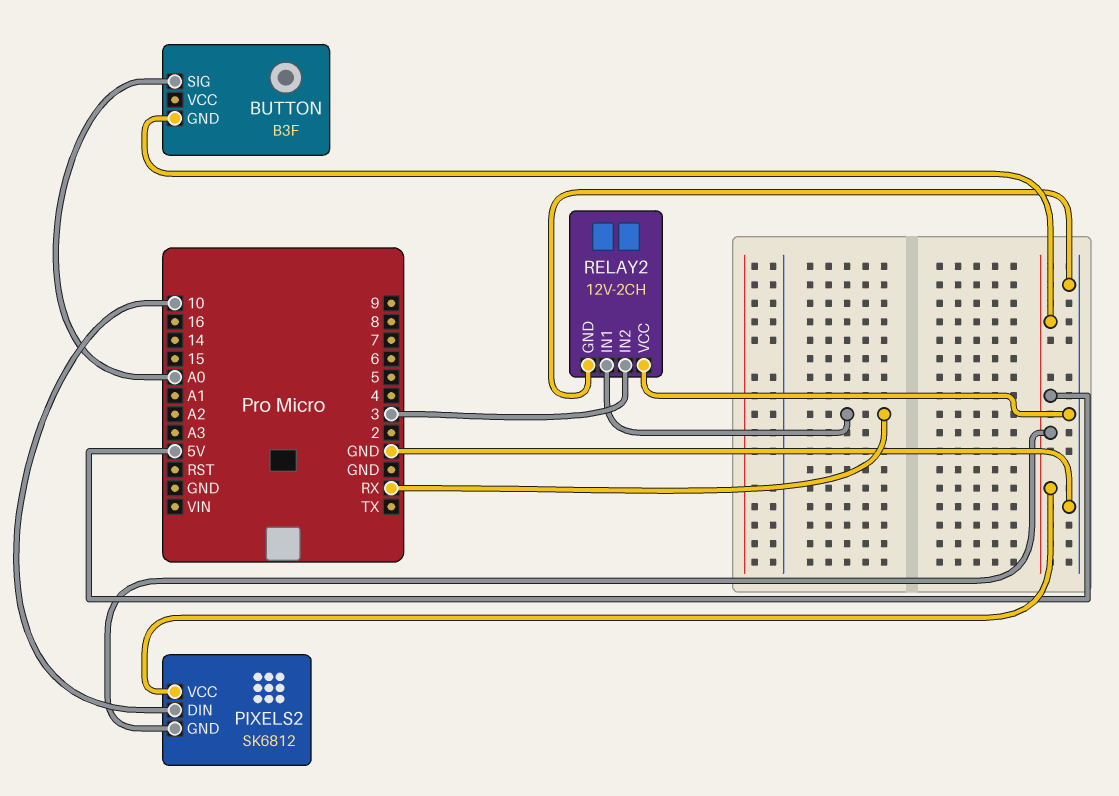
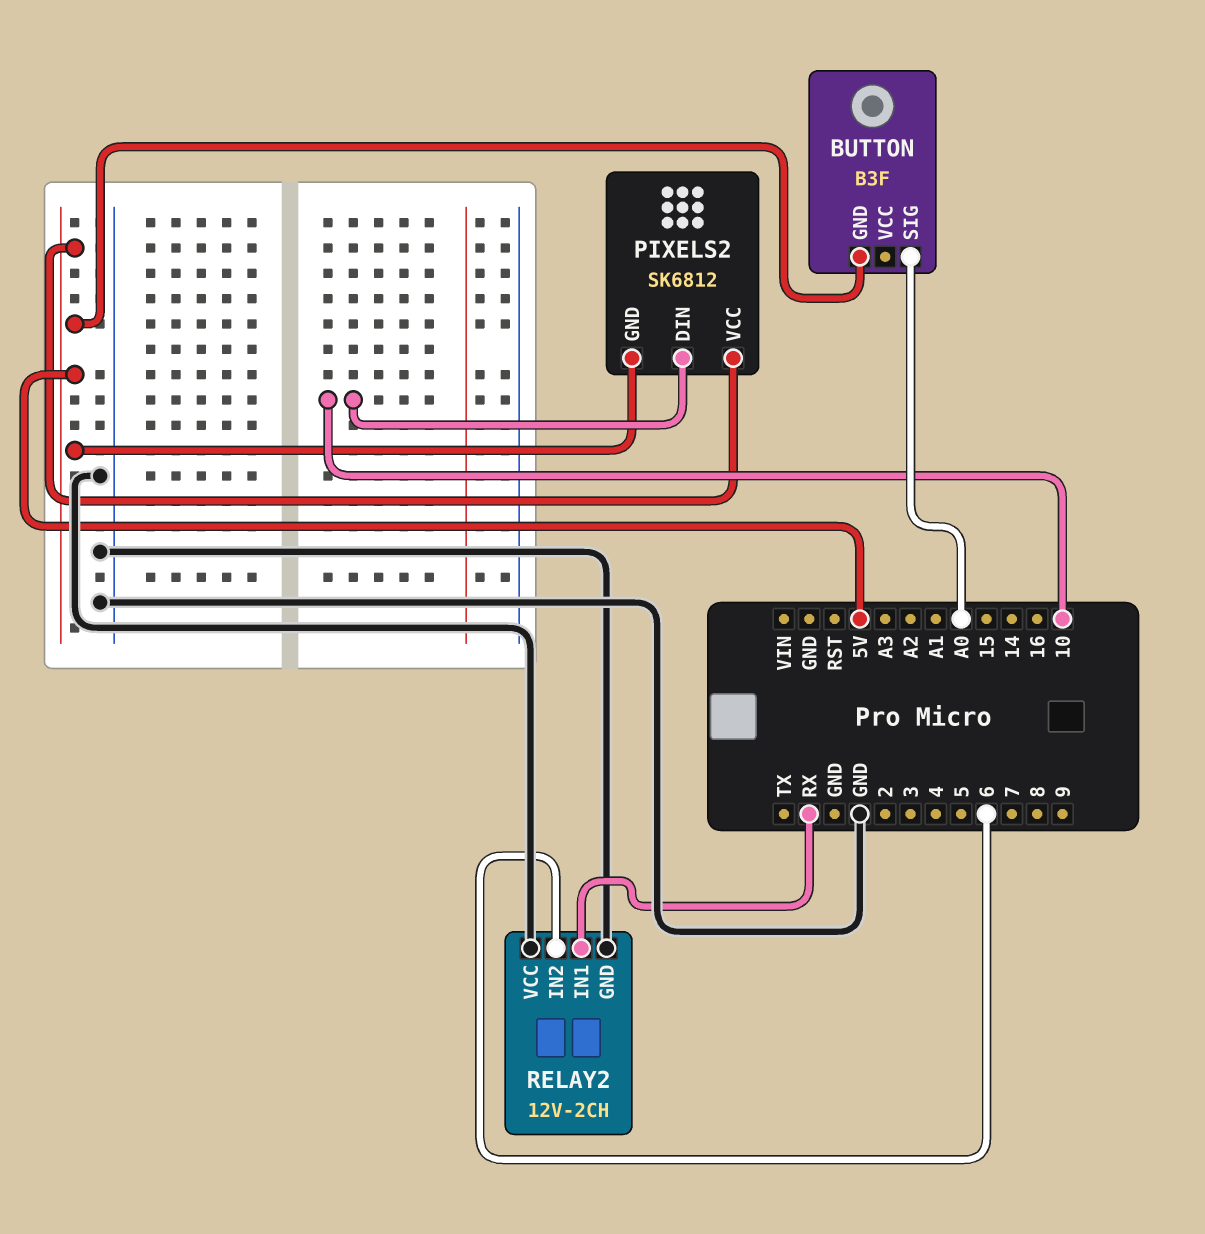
RELAY2 pin IN2: 3 -> 6

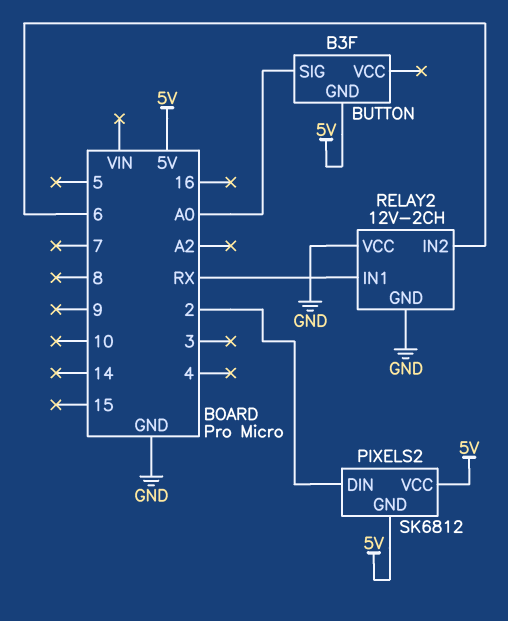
PIXELS2 pin DIN: 10 -> 2

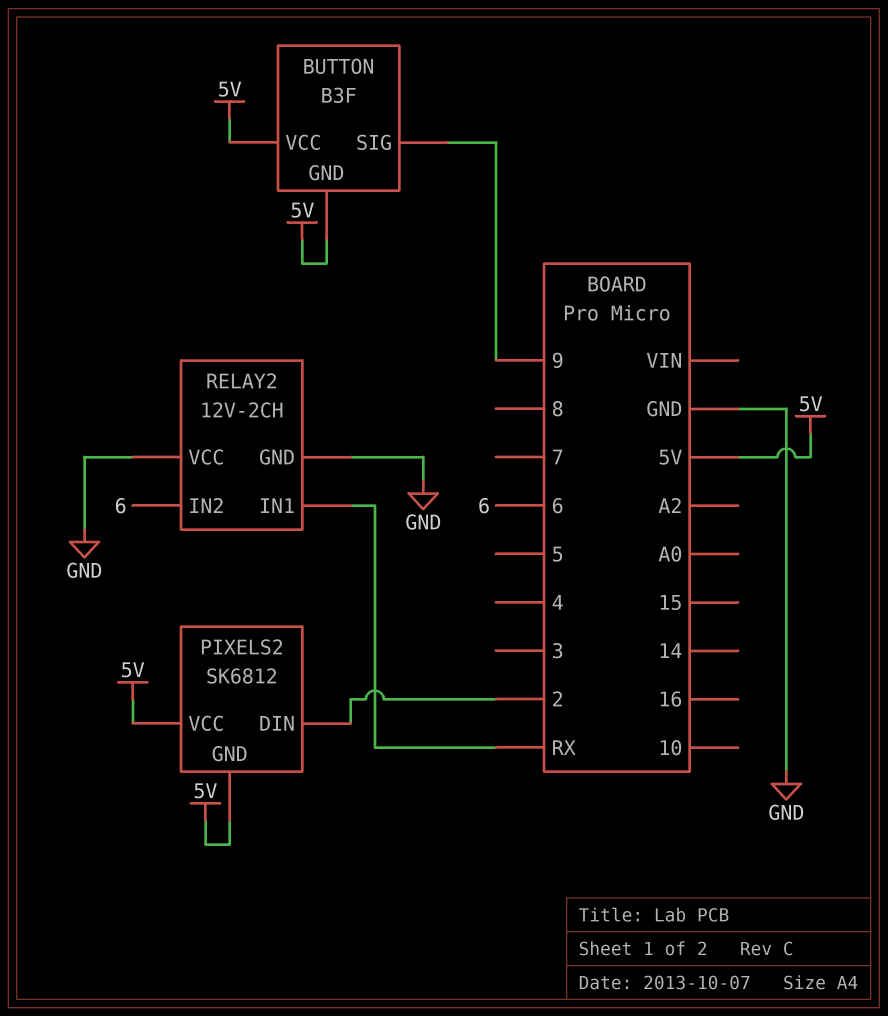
BUTTON pin SIG: A0 -> 9
BUTTON pin VCC: none -> 5V

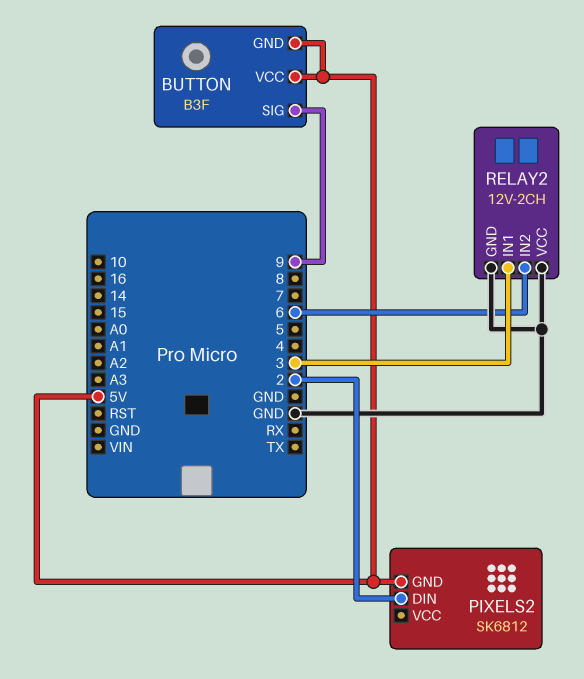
PIXELS2 pin VCC: 5V -> none
RELAY2 pin IN1: RX -> 3

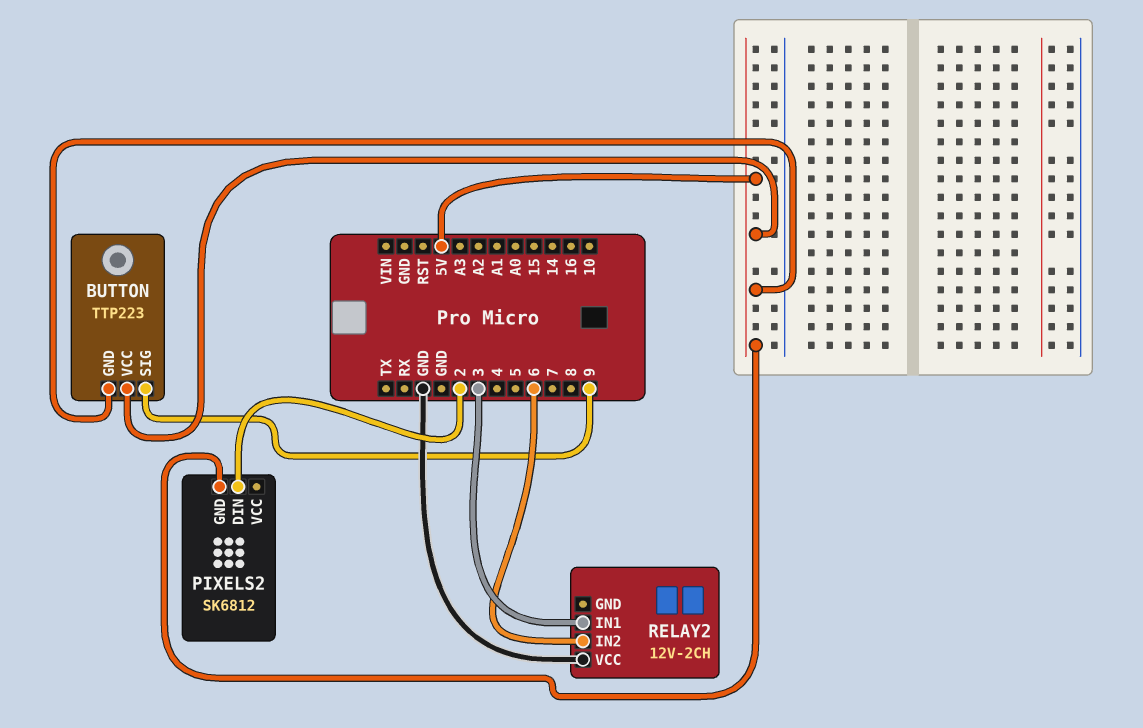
BUTTON: B3F -> TTP223
RELAY2 pin GND: GND -> none

